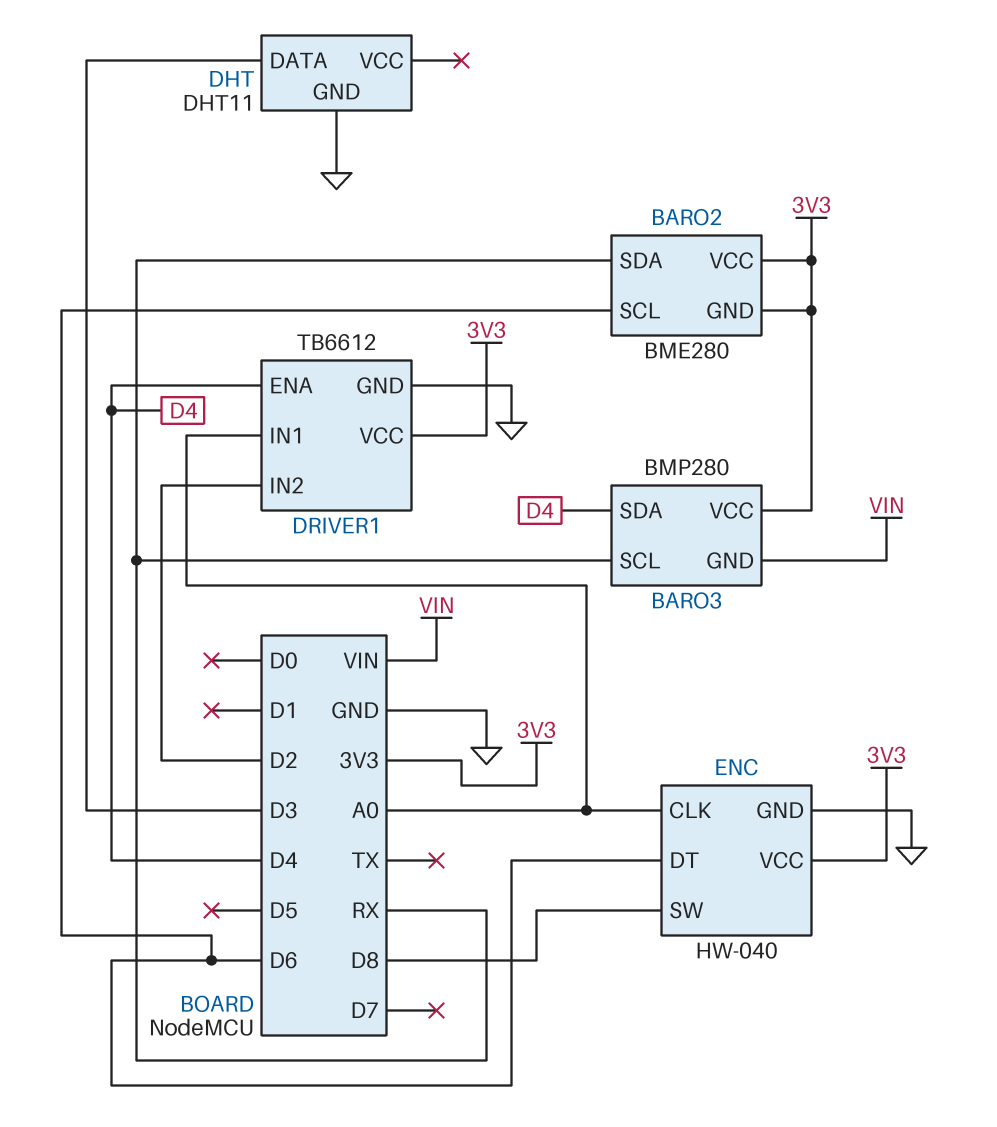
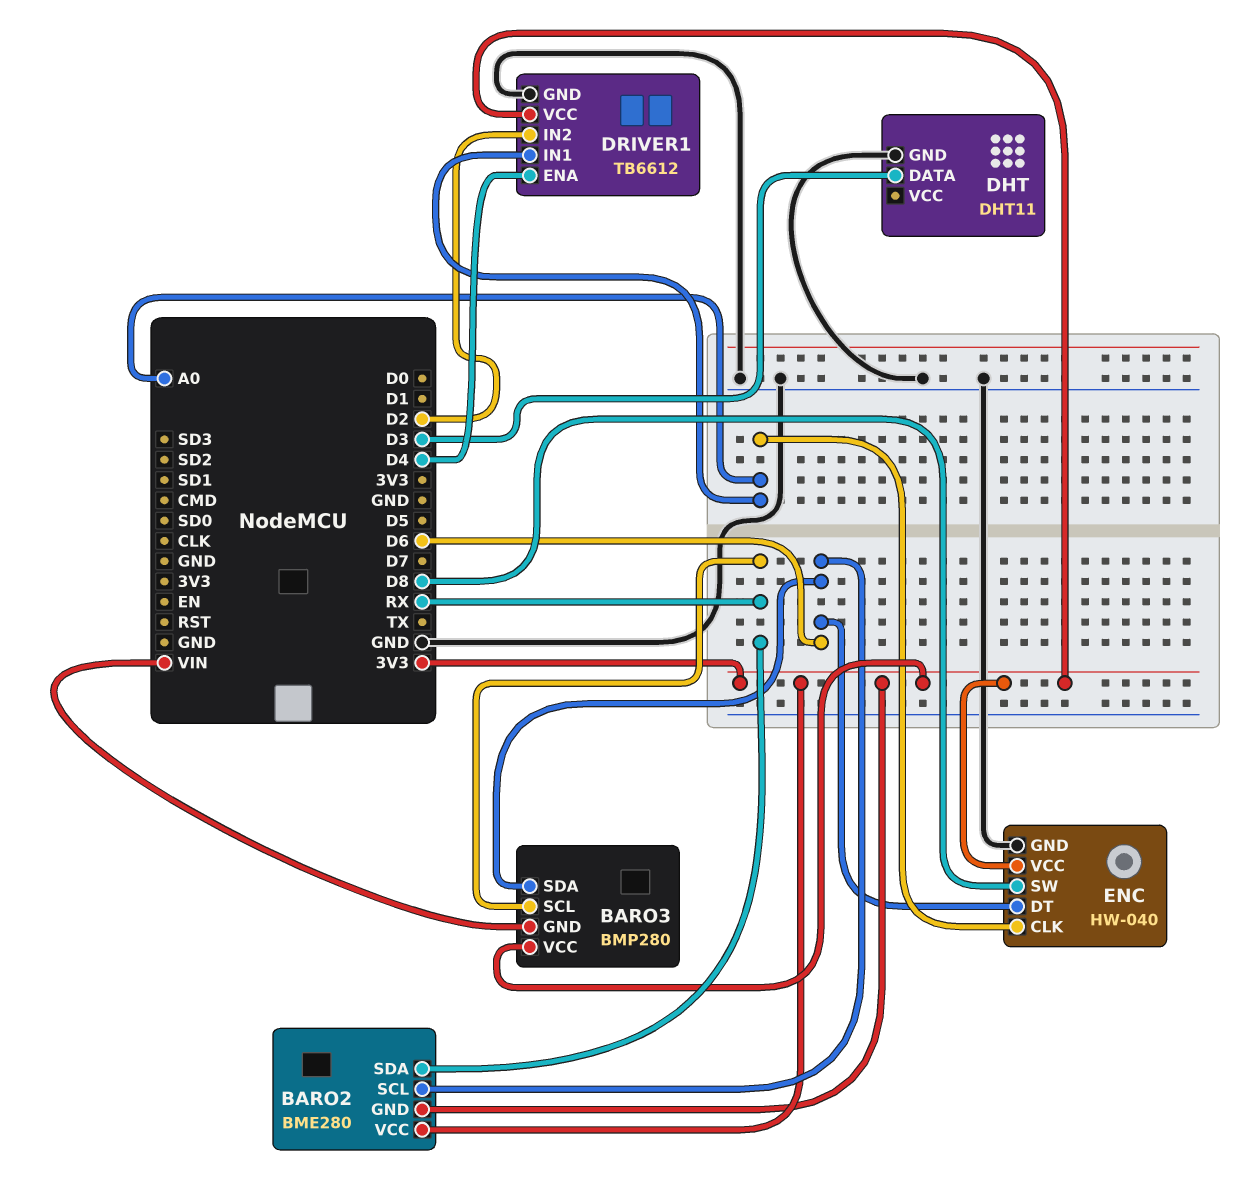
BARO3 pin SDA: D4 -> D6

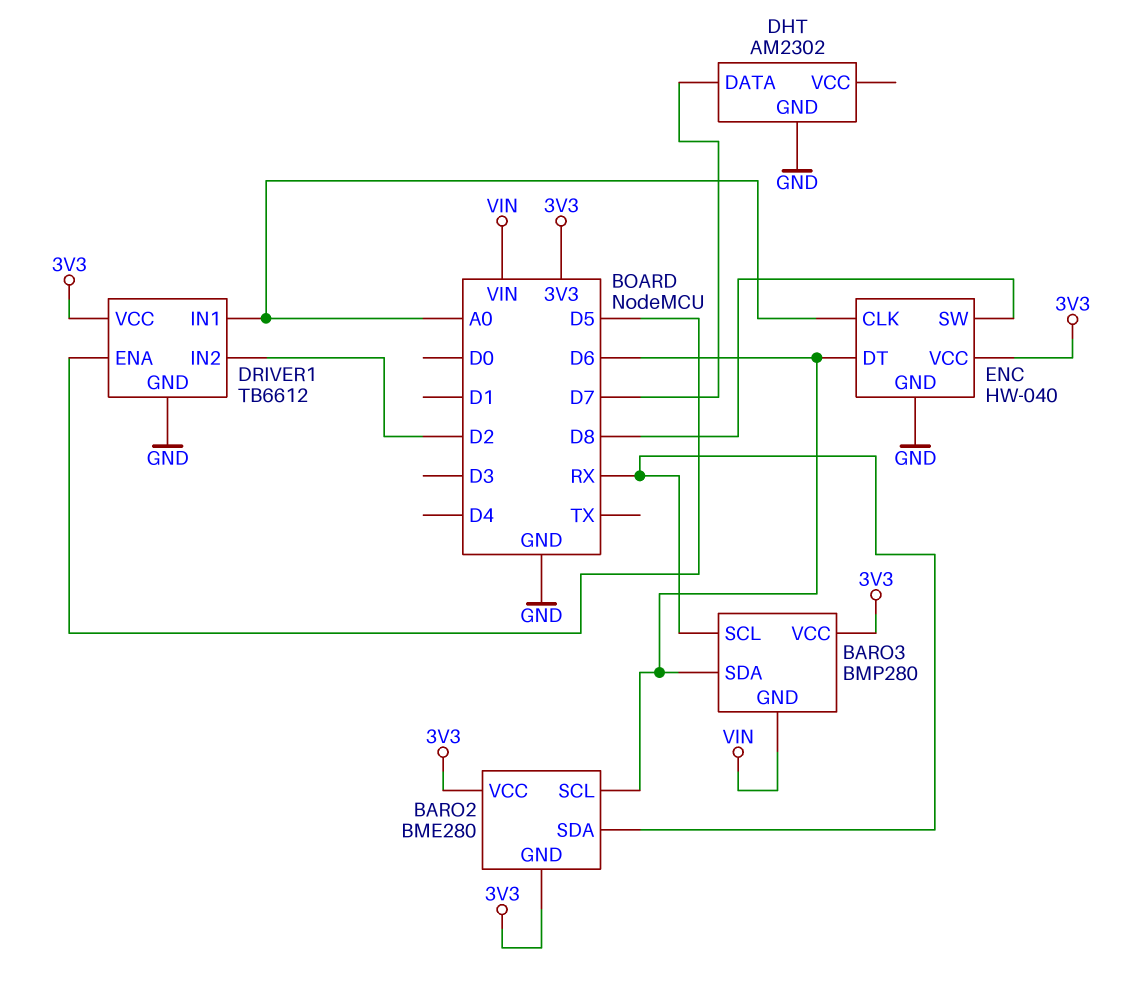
DHT: DHT11 -> AM2302
DHT pin DATA: D3 -> D7
DRIVER1 pin ENA: D4 -> D5

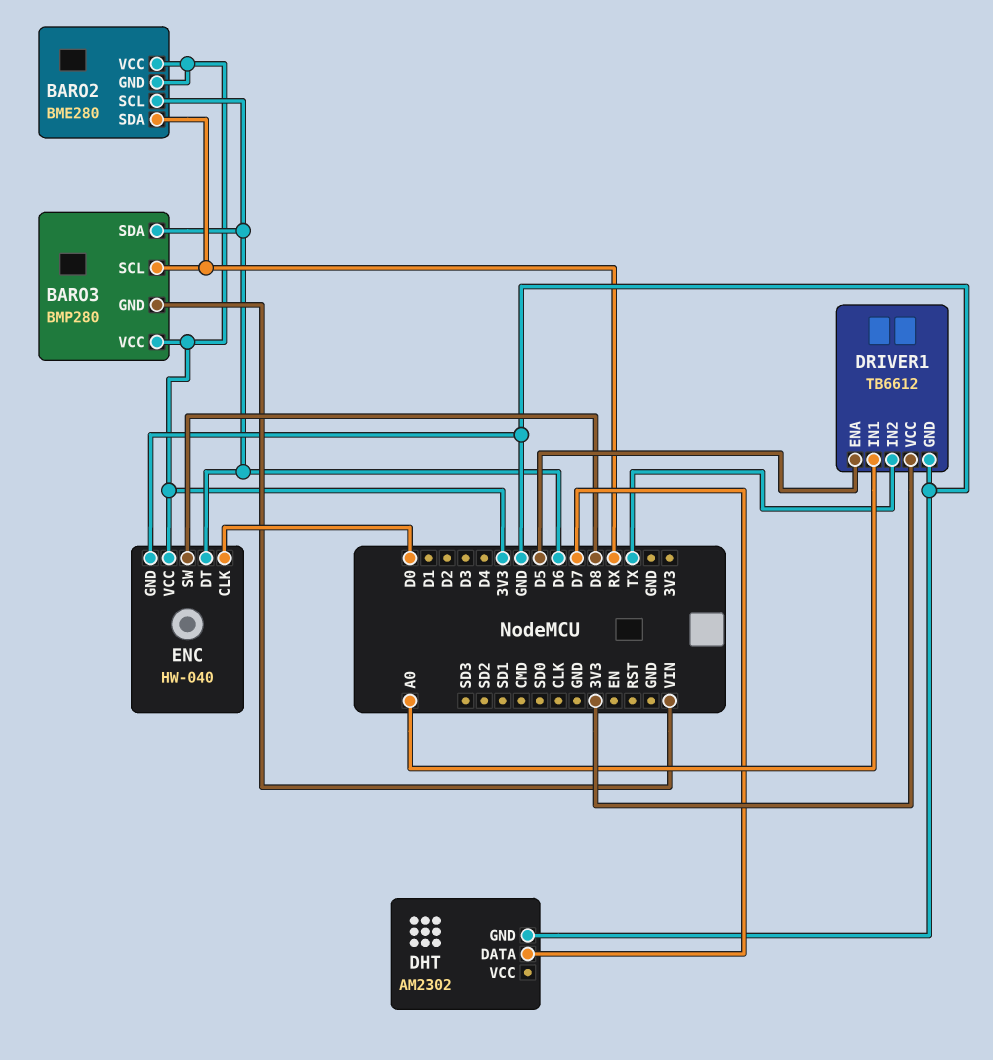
DRIVER1 pin IN2: D2 -> TX
ENC pin CLK: A0 -> D0

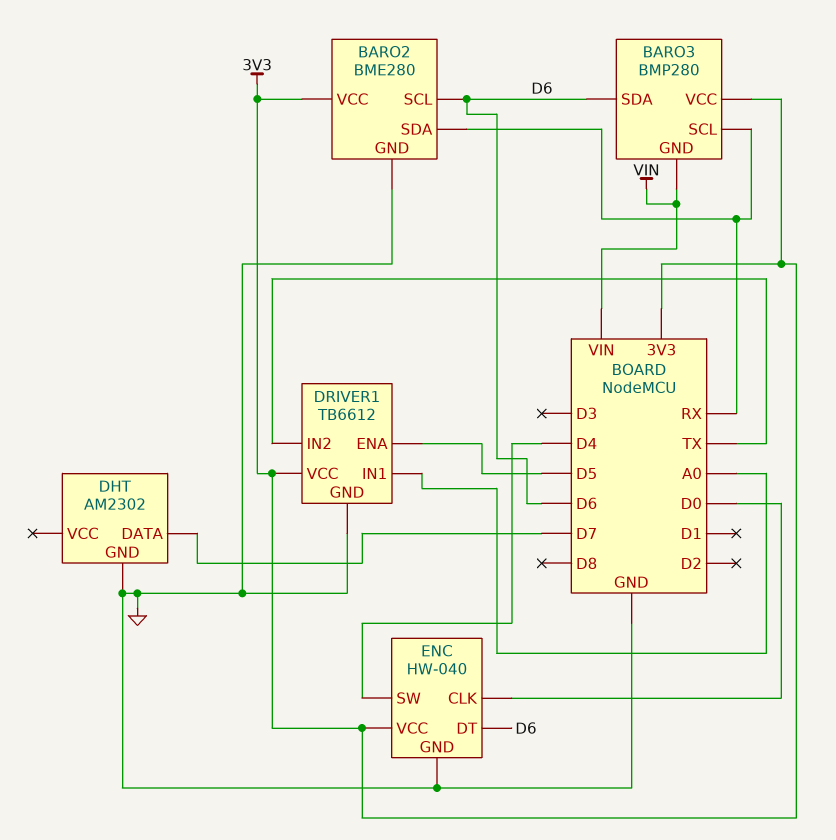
BARO2 pin GND: 3V3 -> GND
ENC pin SW: D8 -> D4

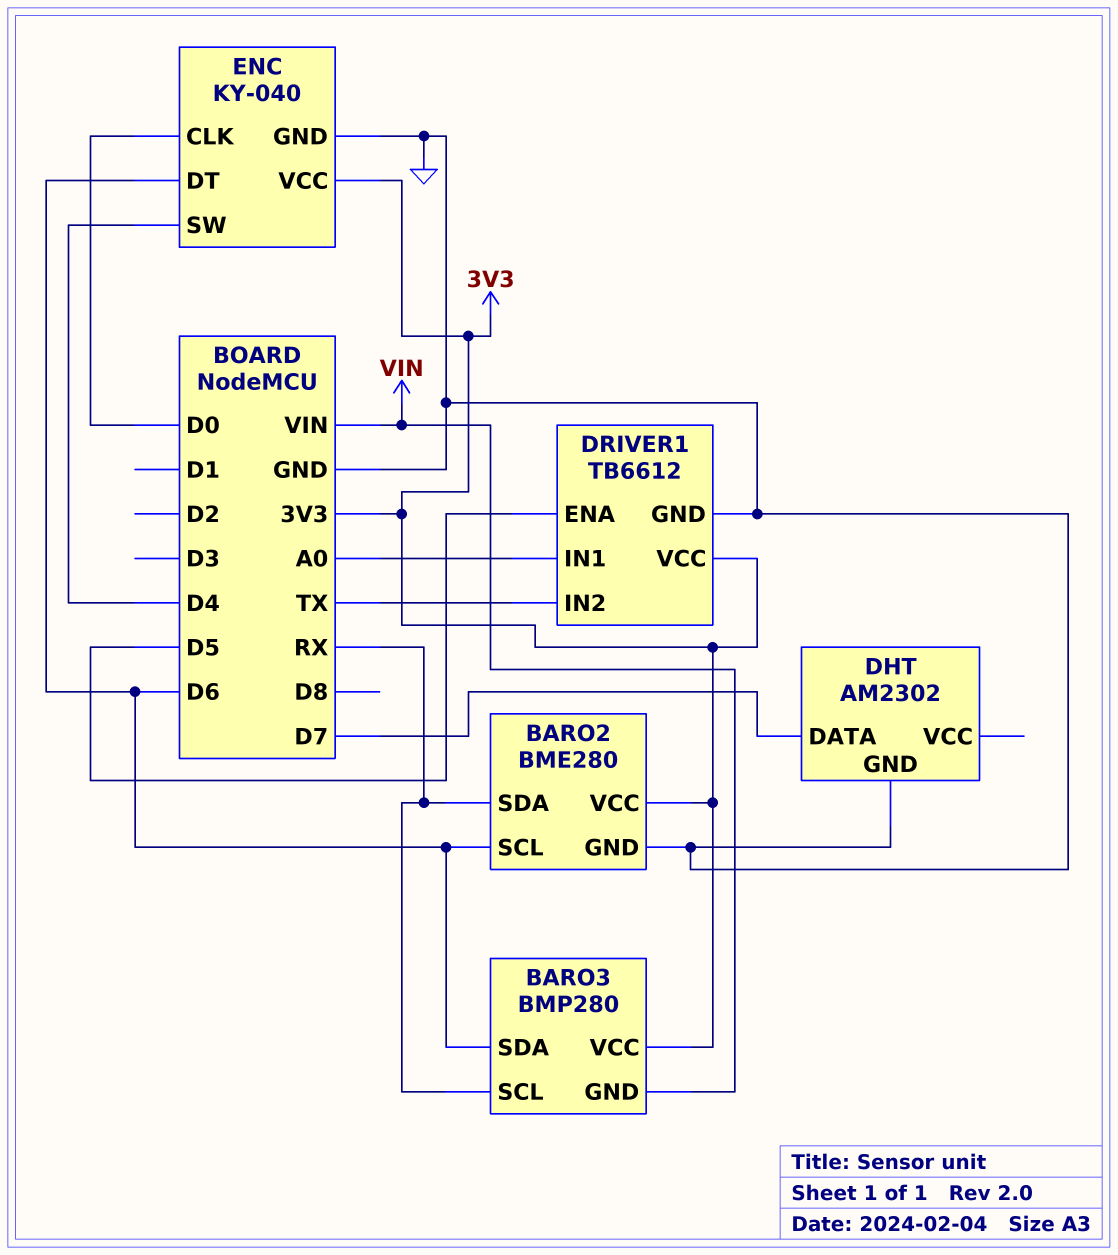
ENC: HW-040 -> KY-040

